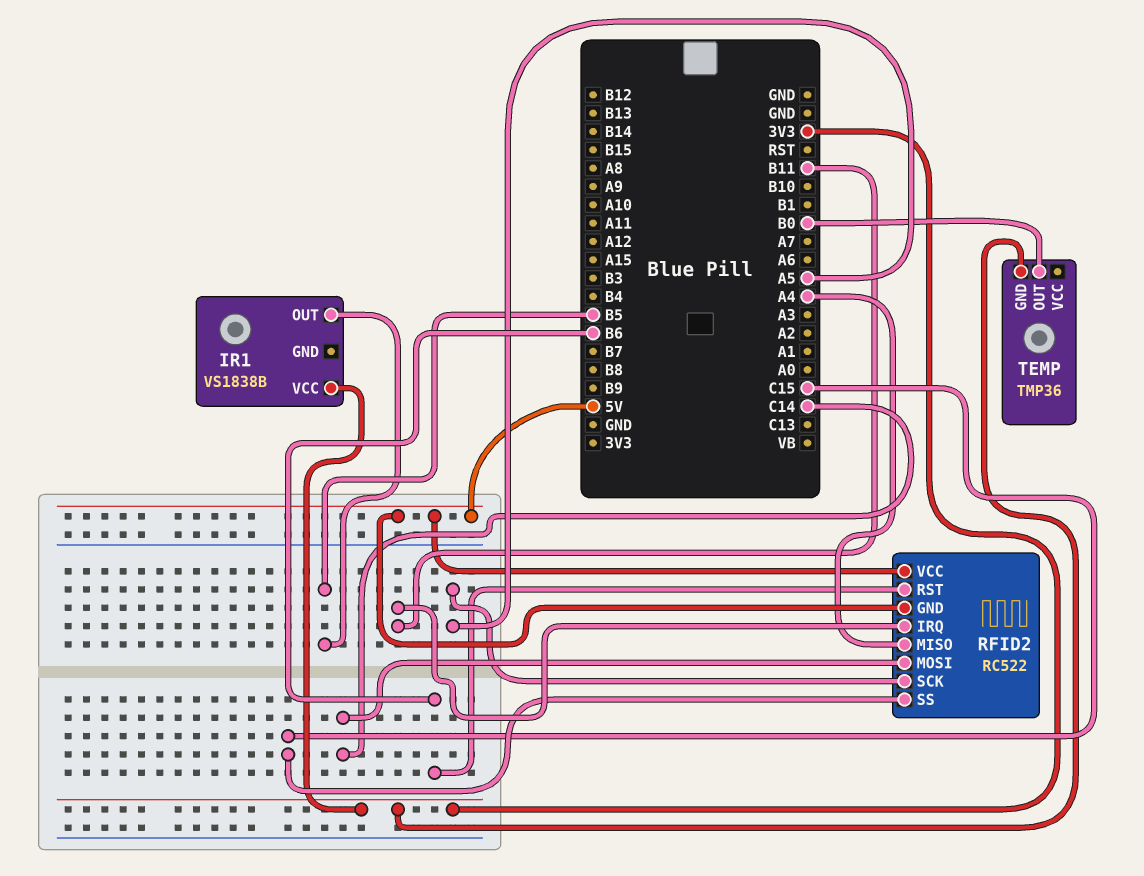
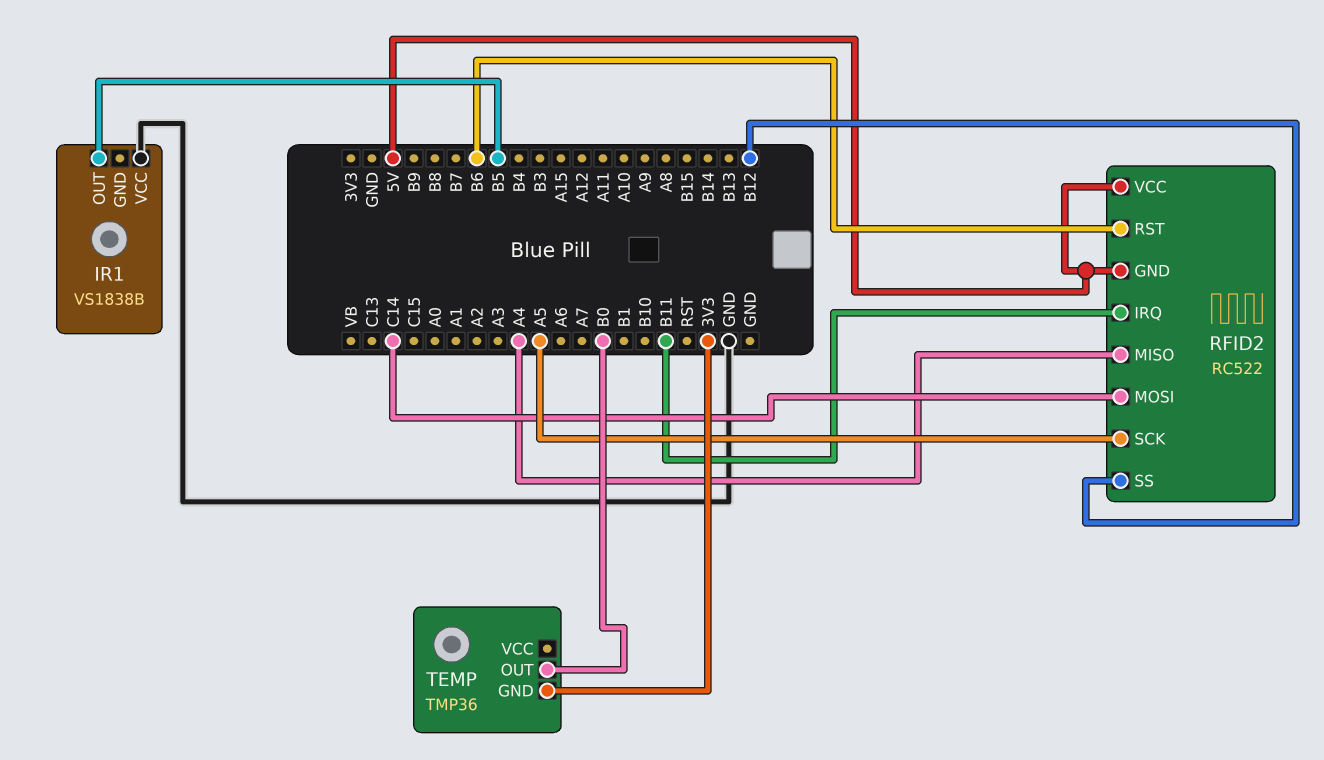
IR1 pin VCC: 3V3 -> GND
RFID2 pin SS: C15 -> B12

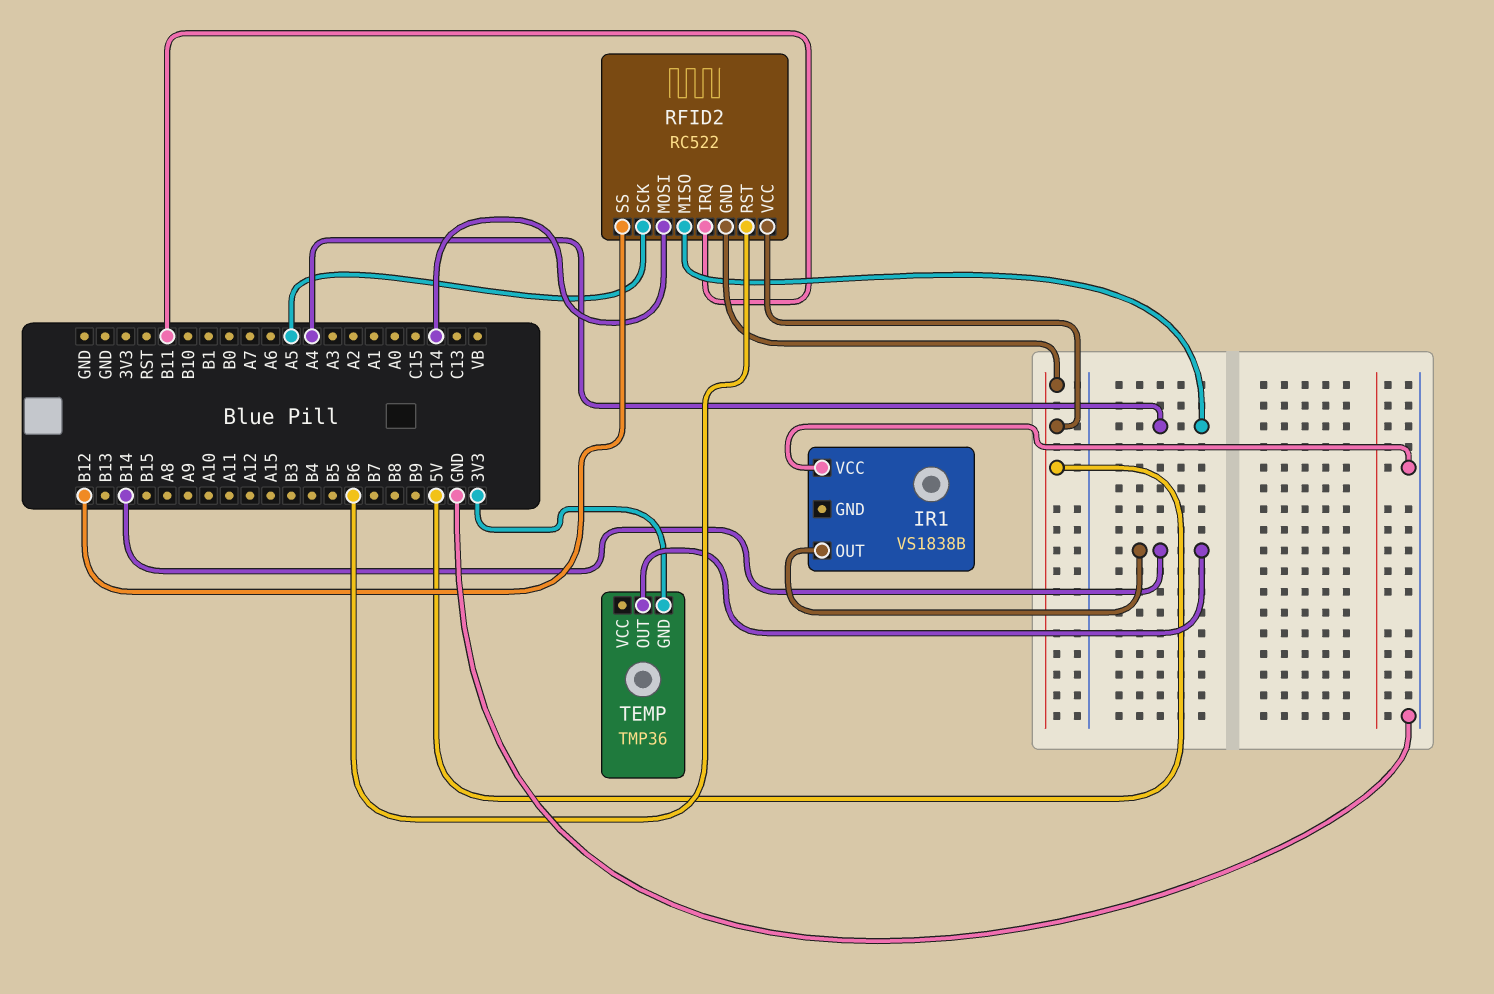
IR1 pin OUT: B5 -> B14
TEMP pin OUT: B0 -> B14

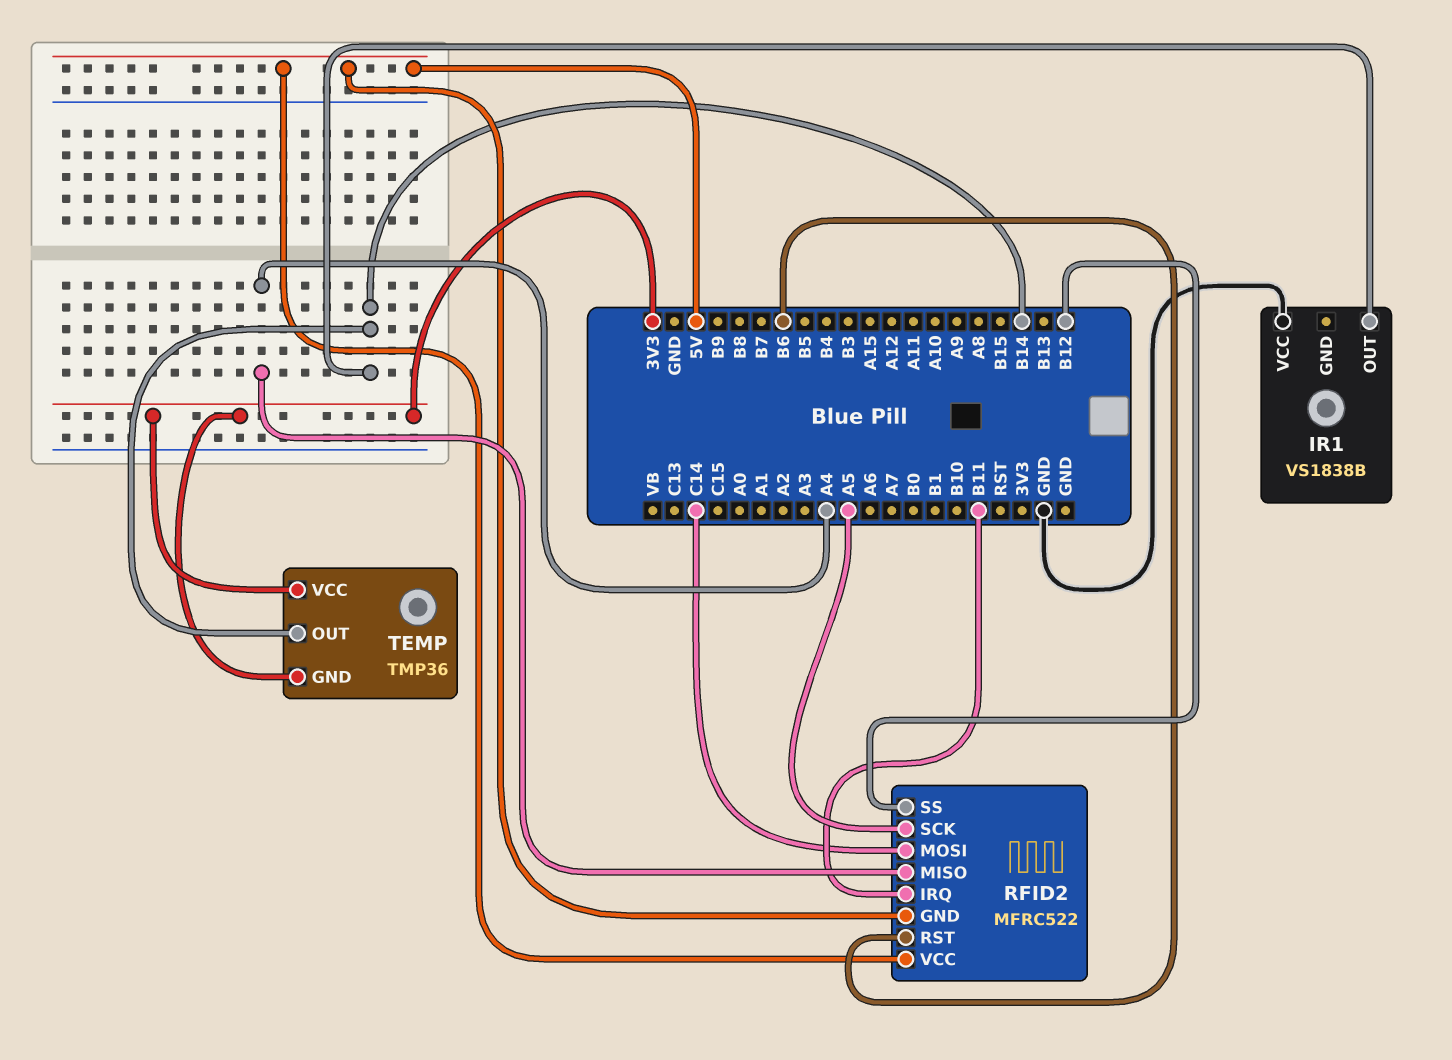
RFID2: RC522 -> MFRC522
TEMP pin VCC: none -> 3V3

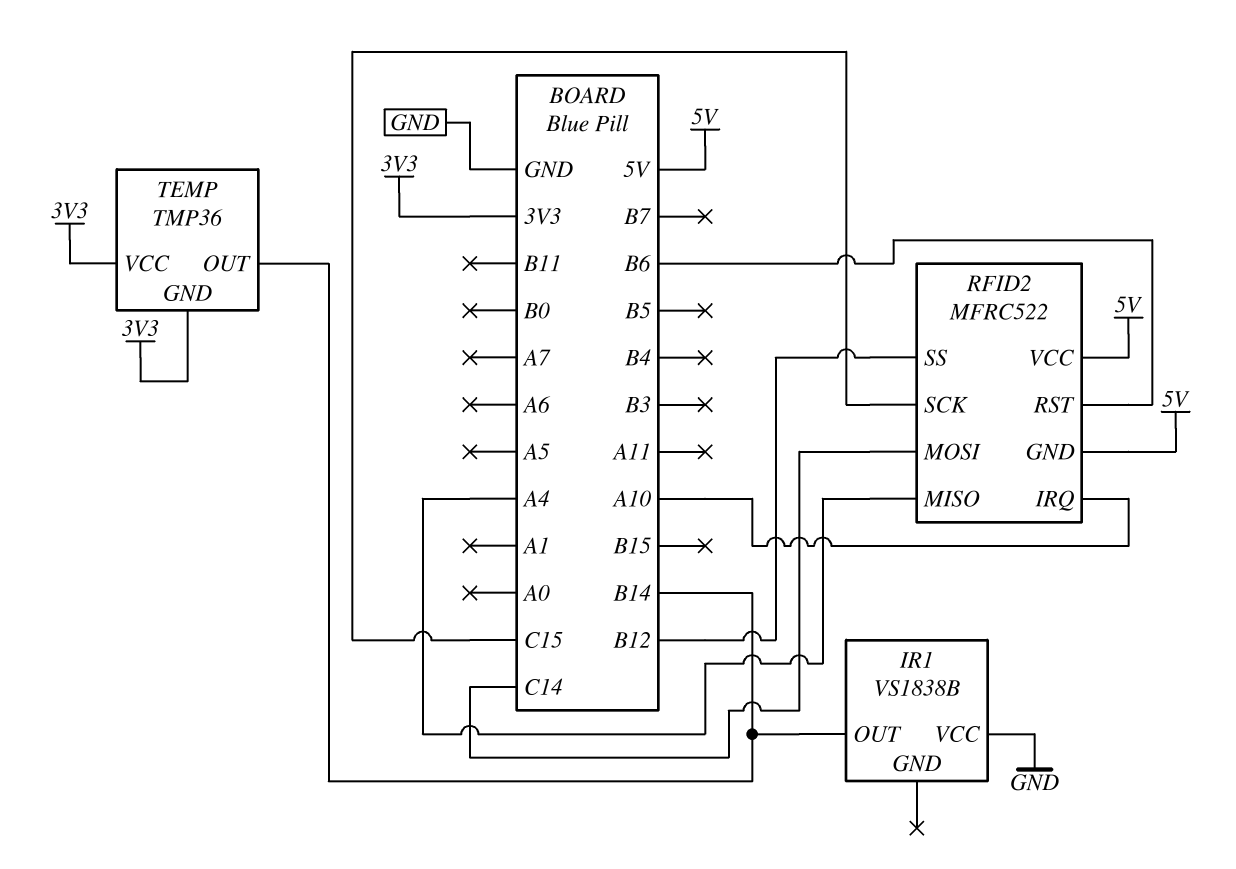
RFID2 pin IRQ: B11 -> A10
RFID2 pin SCK: A5 -> C15

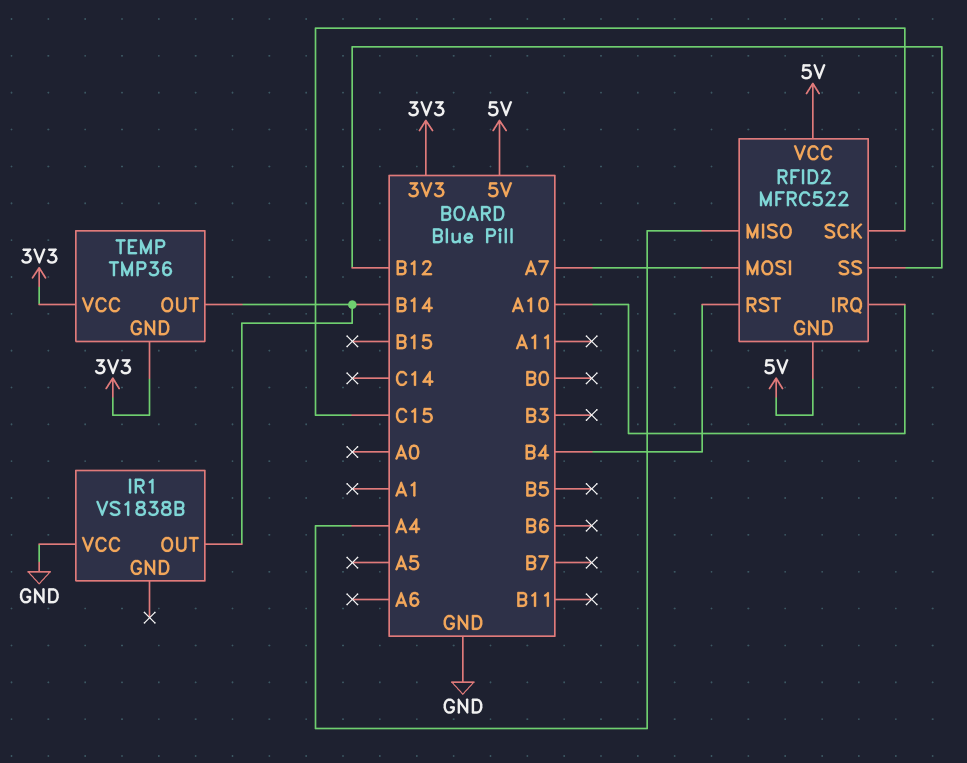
RFID2 pin MOSI: C14 -> A7
RFID2 pin RST: B6 -> B4

